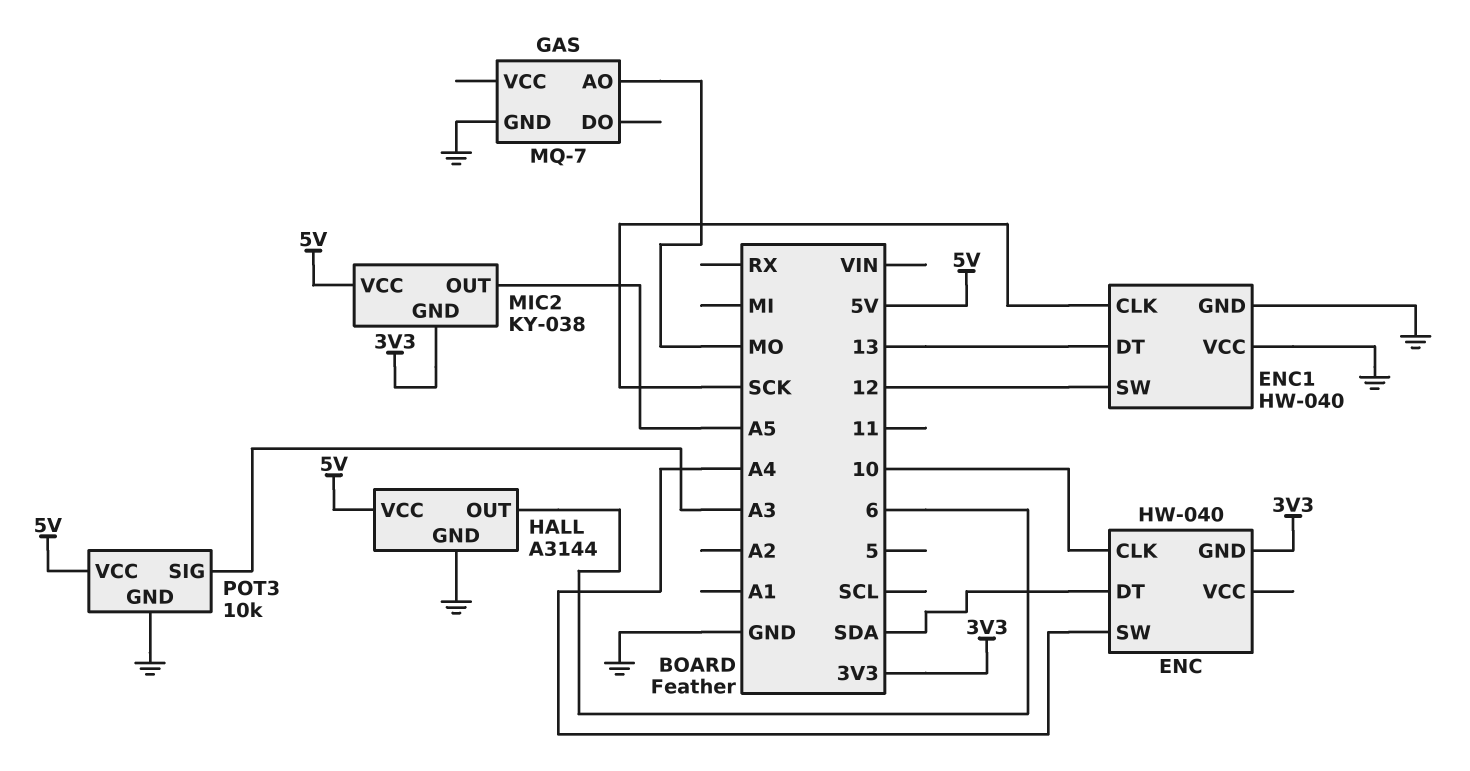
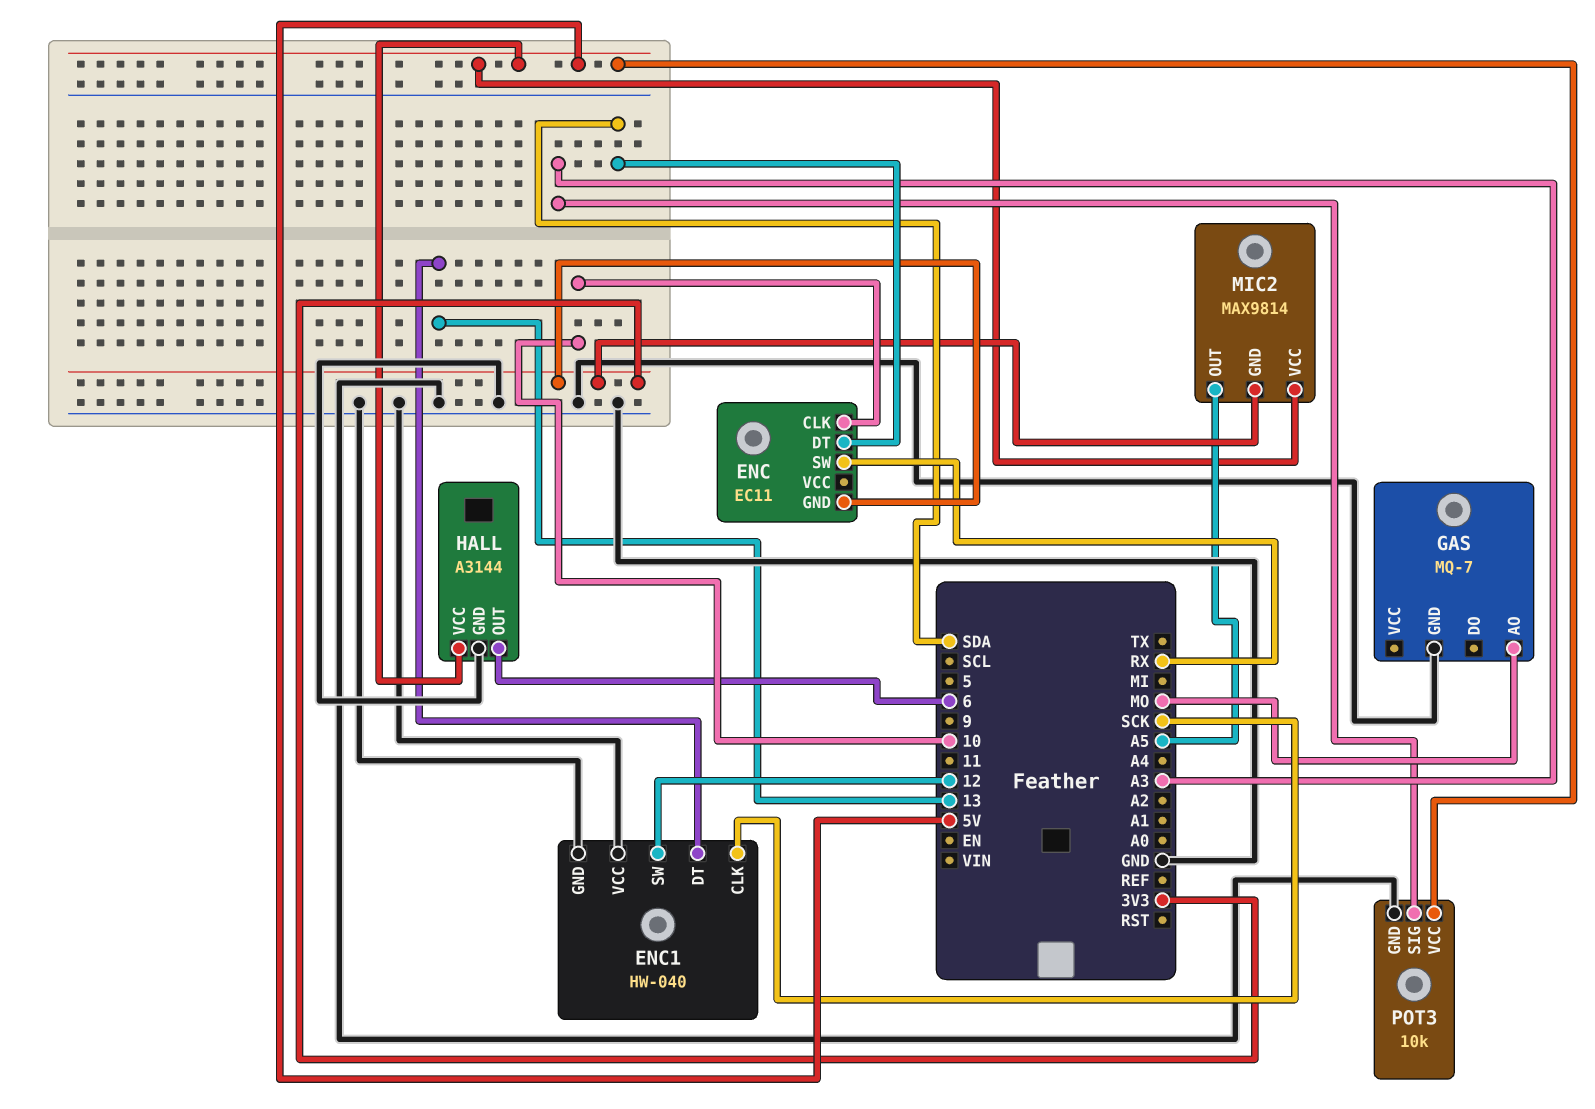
ENC: HW-040 -> EC11
ENC pin SW: A4 -> RX
MIC2: KY-038 -> MAX9814

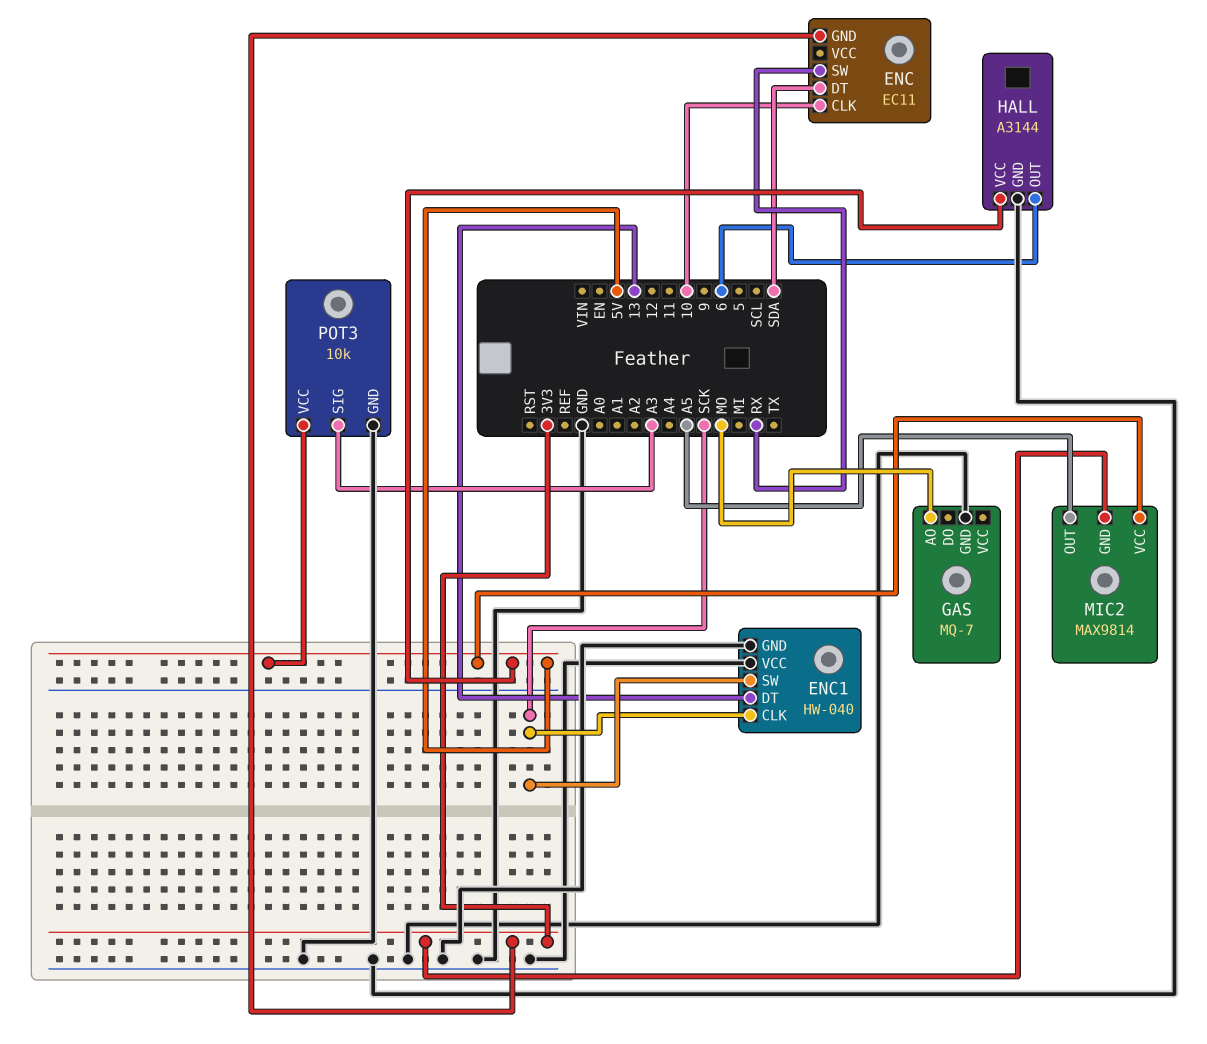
ENC1 pin SW: 12 -> SCK

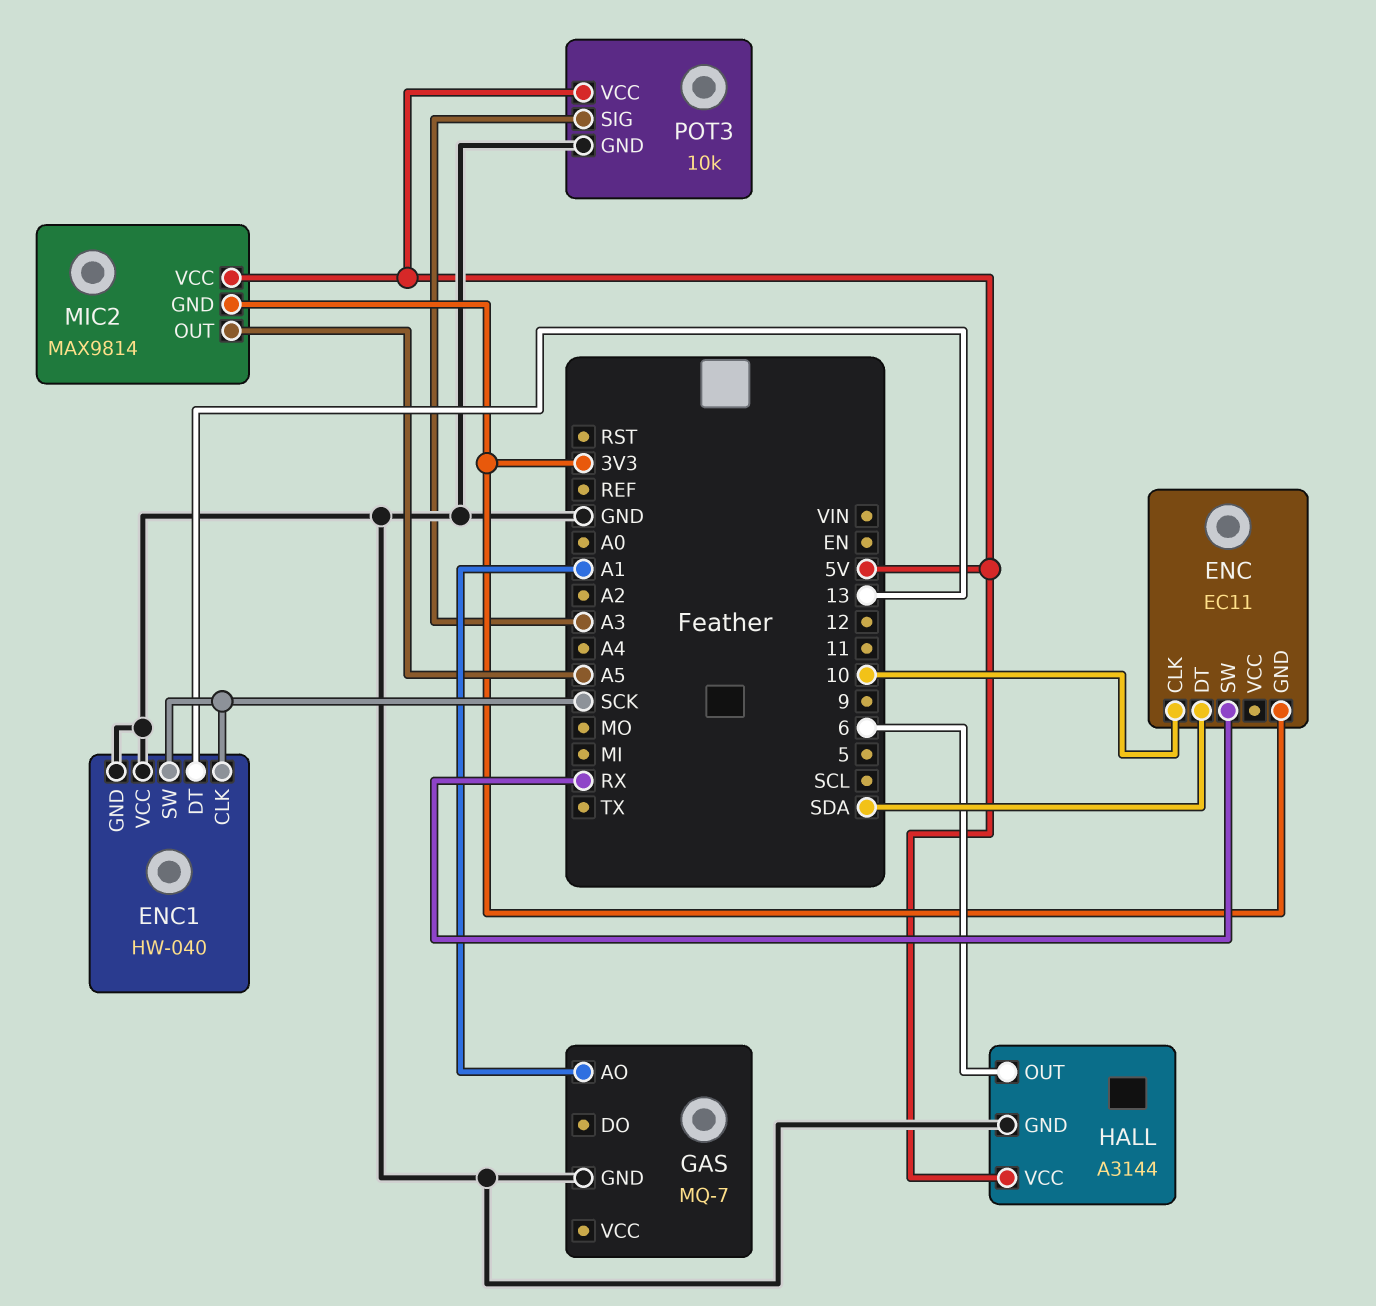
GAS pin AO: MO -> A1

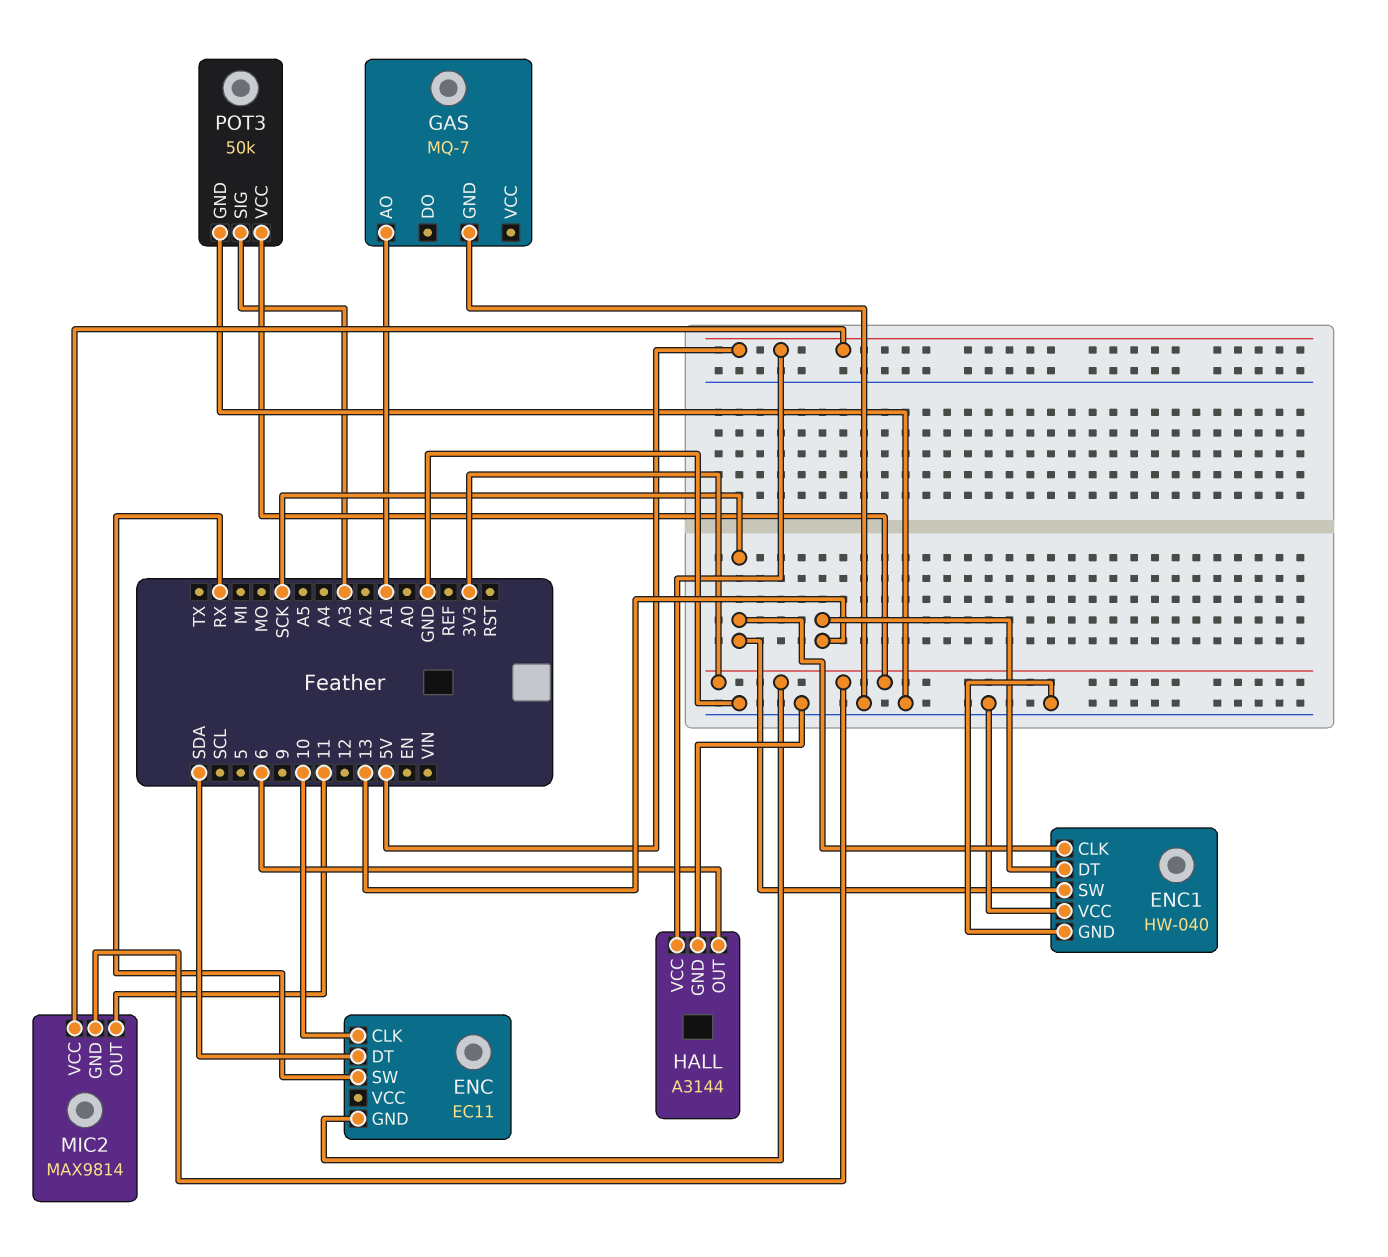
MIC2 pin OUT: A5 -> 11
POT3: 10k -> 50k
POT3 pin VCC: 5V -> 3V3

